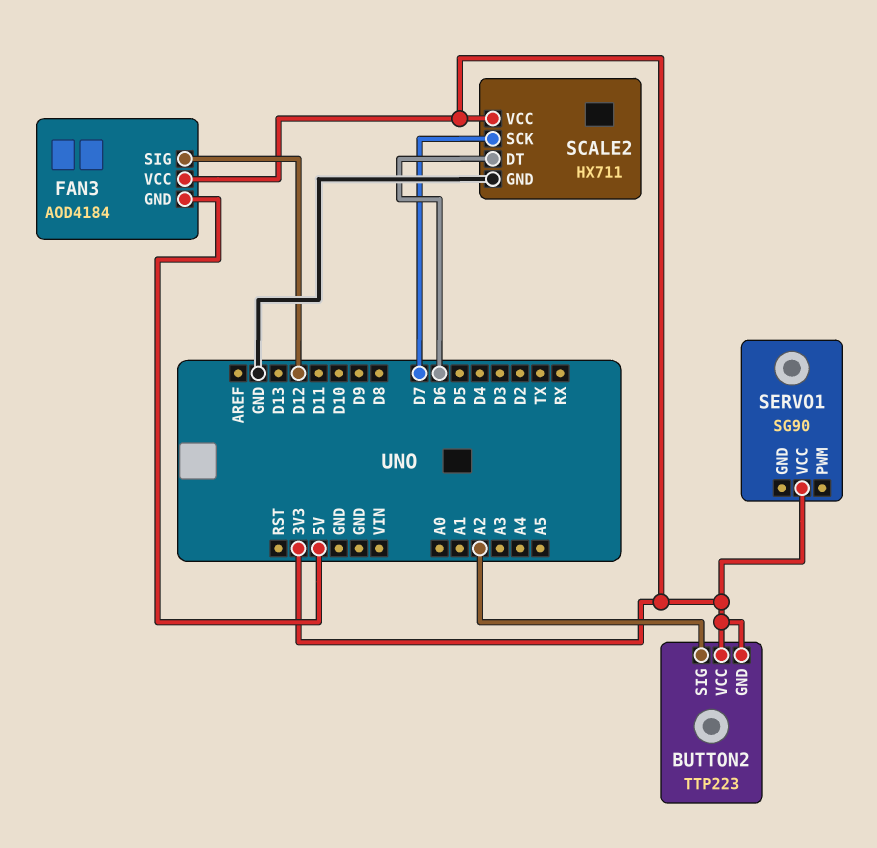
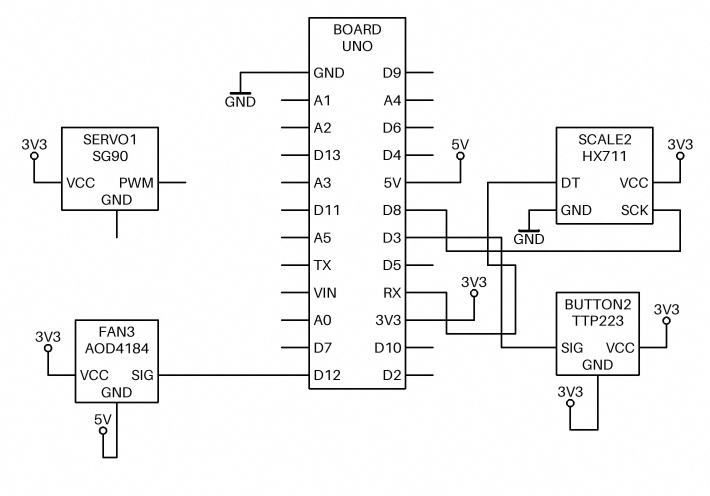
BUTTON2 pin SIG: A2 -> D3
SCALE2 pin DT: D6 -> RX
SCALE2 pin SCK: D7 -> D8

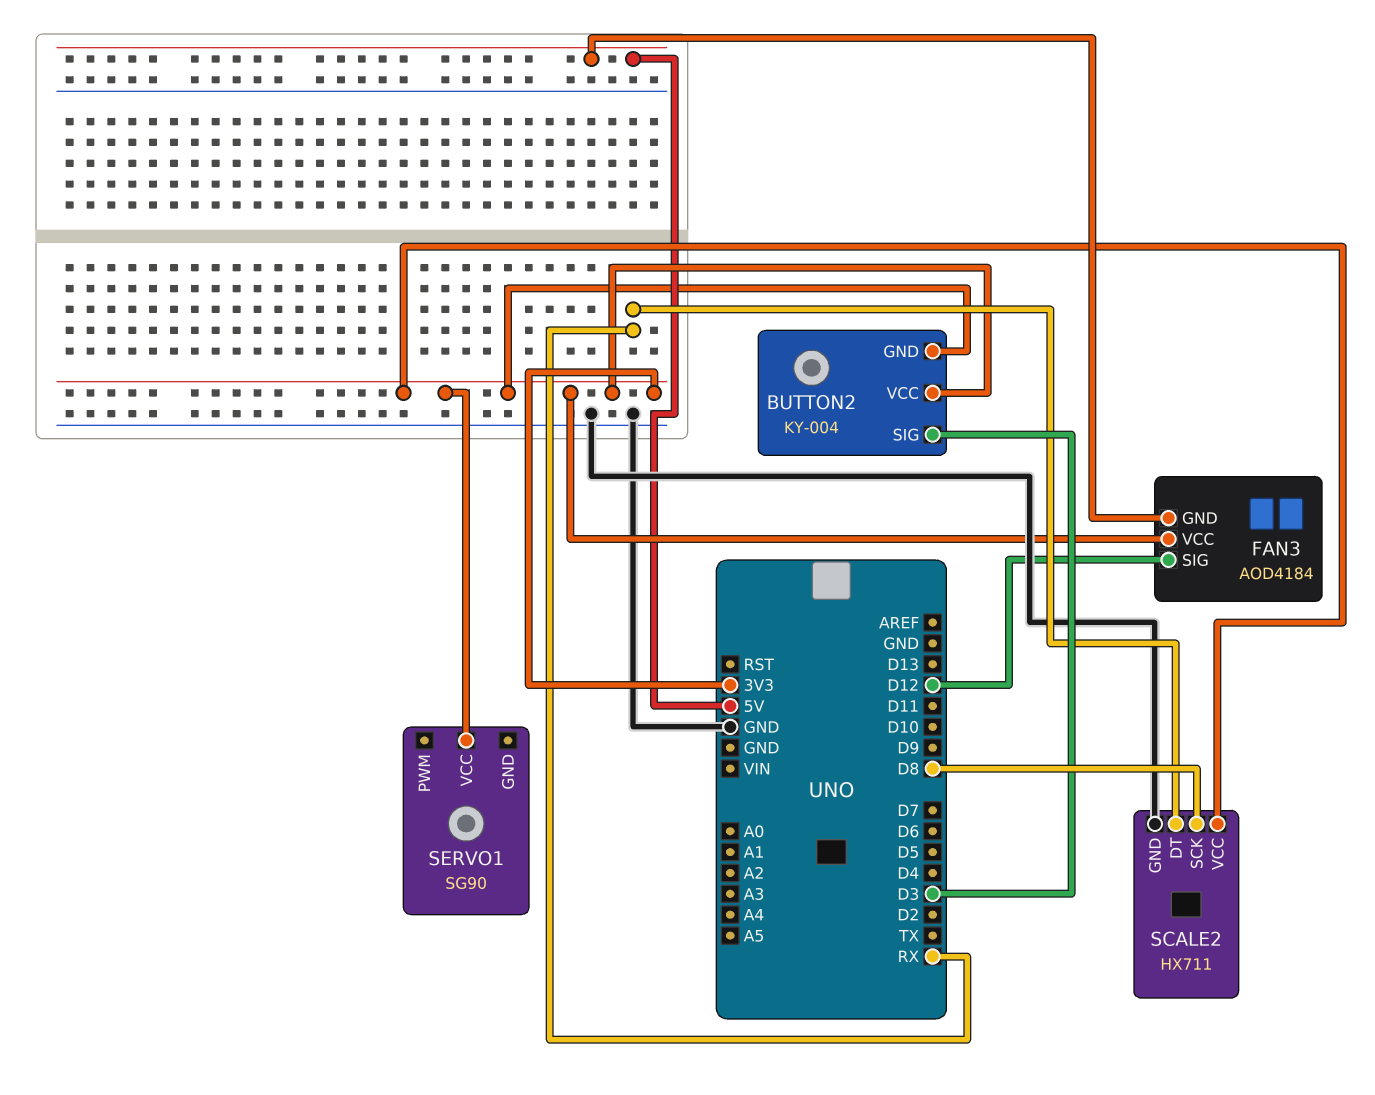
BUTTON2: TTP223 -> KY-004

